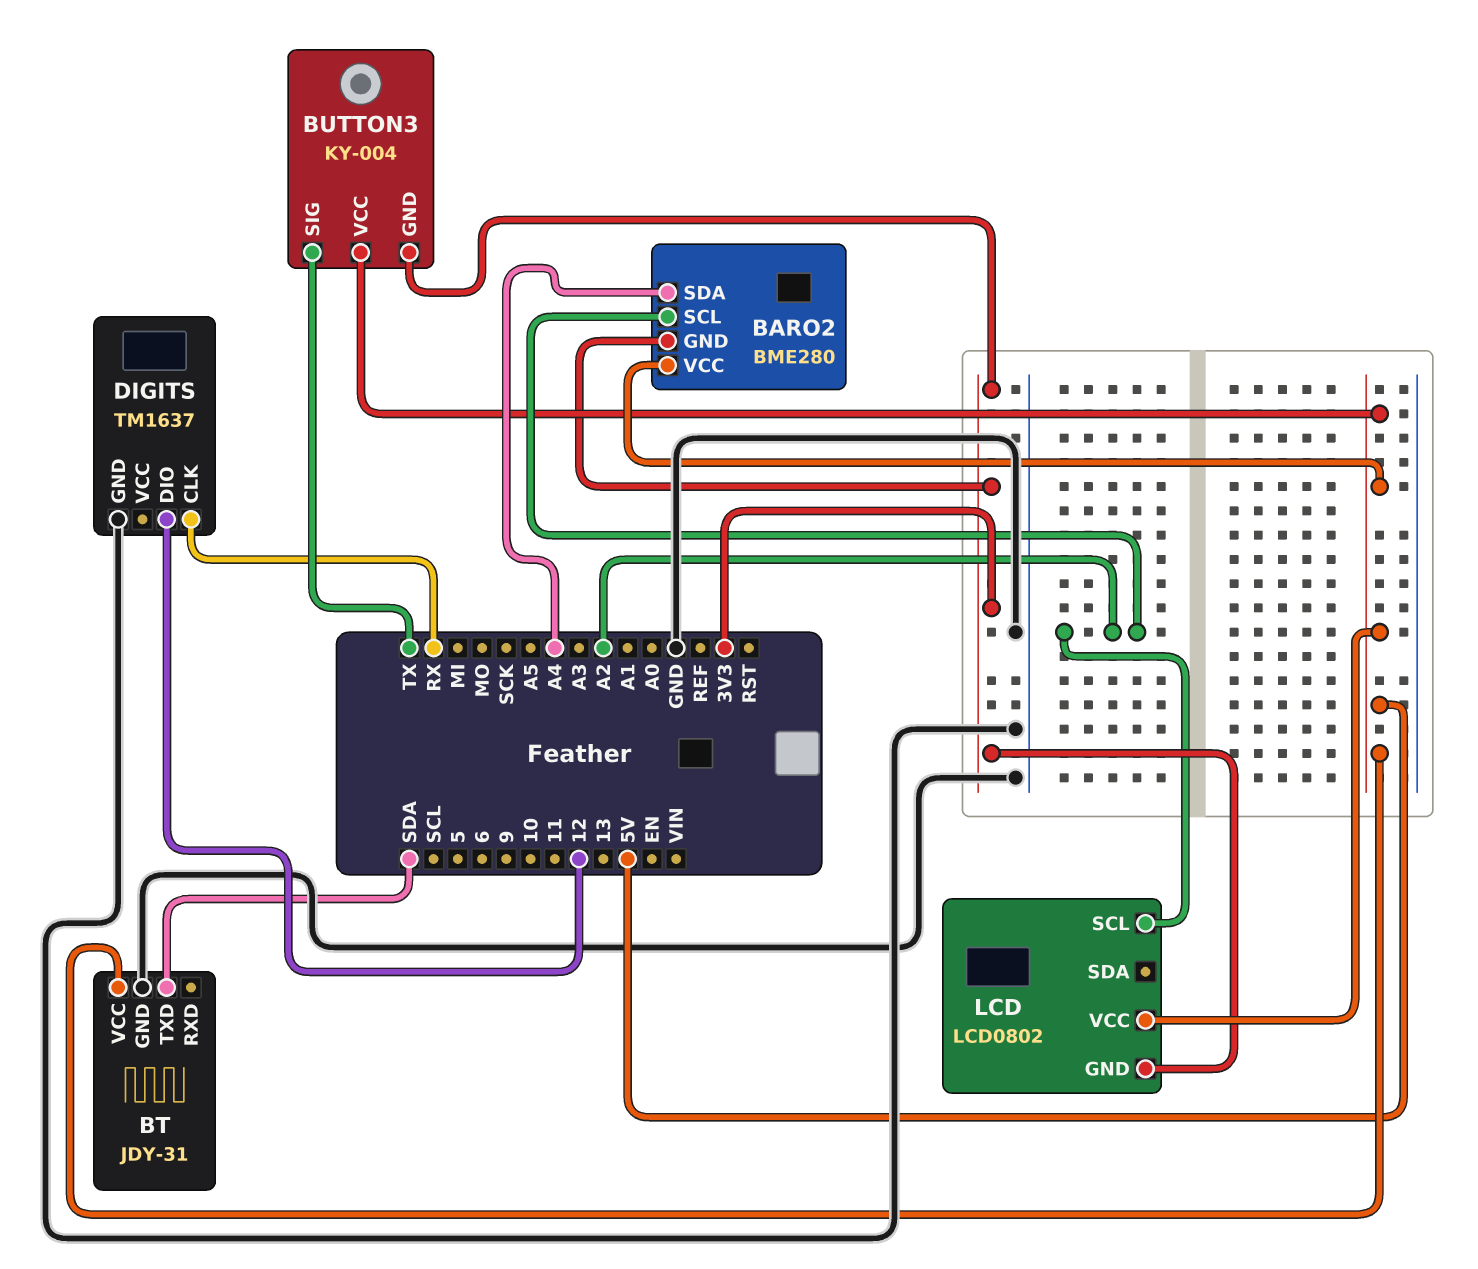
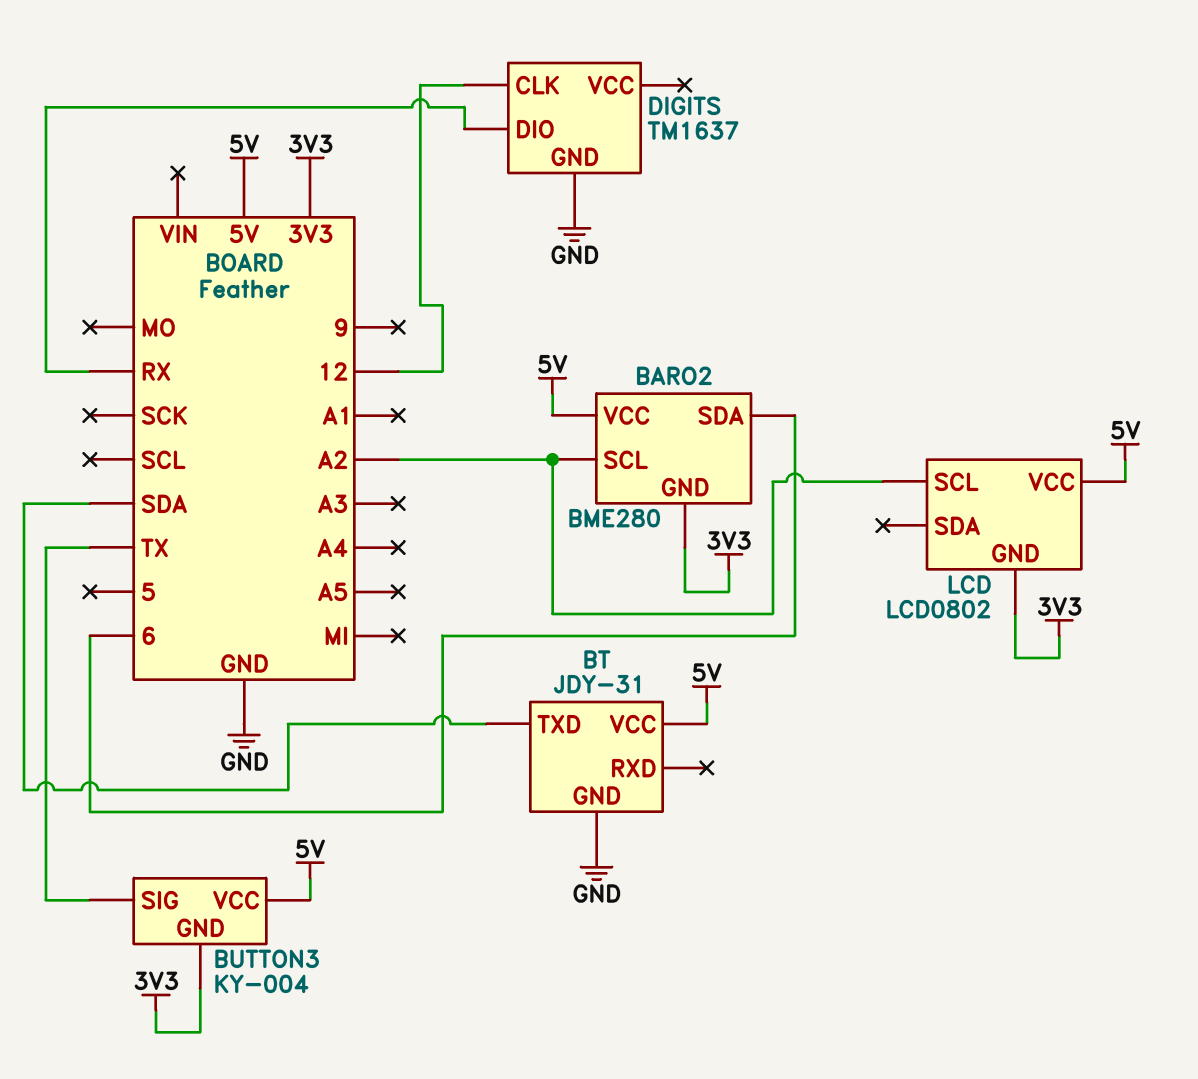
BARO2 pin SDA: A4 -> 6
DIGITS pin CLK: RX -> 12
DIGITS pin DIO: 12 -> RX

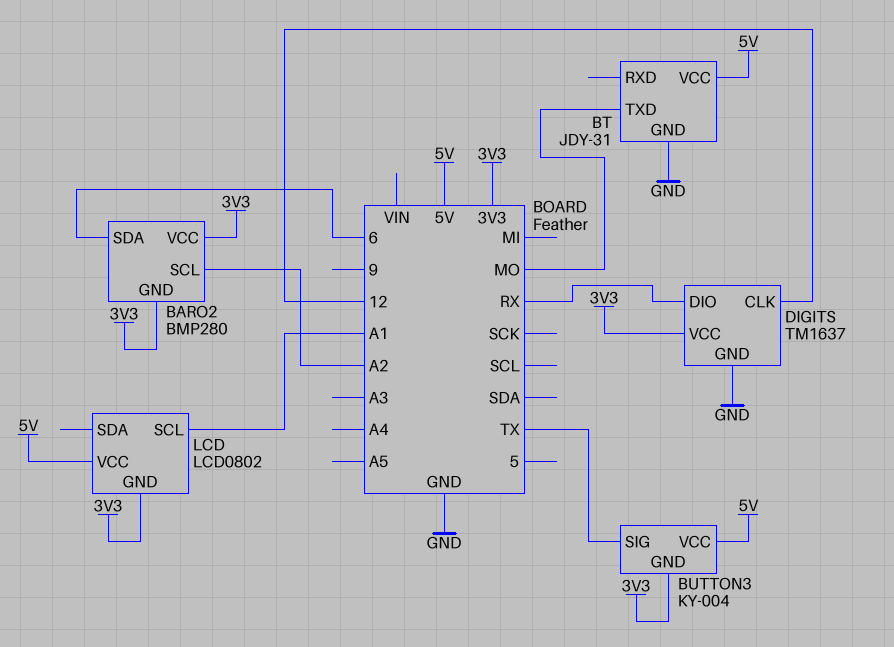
BARO2: BME280 -> BMP280
BARO2 pin VCC: 5V -> 3V3
BT pin TXD: SDA -> MO
DIGITS pin VCC: none -> 3V3
LCD pin SCL: A2 -> A1

